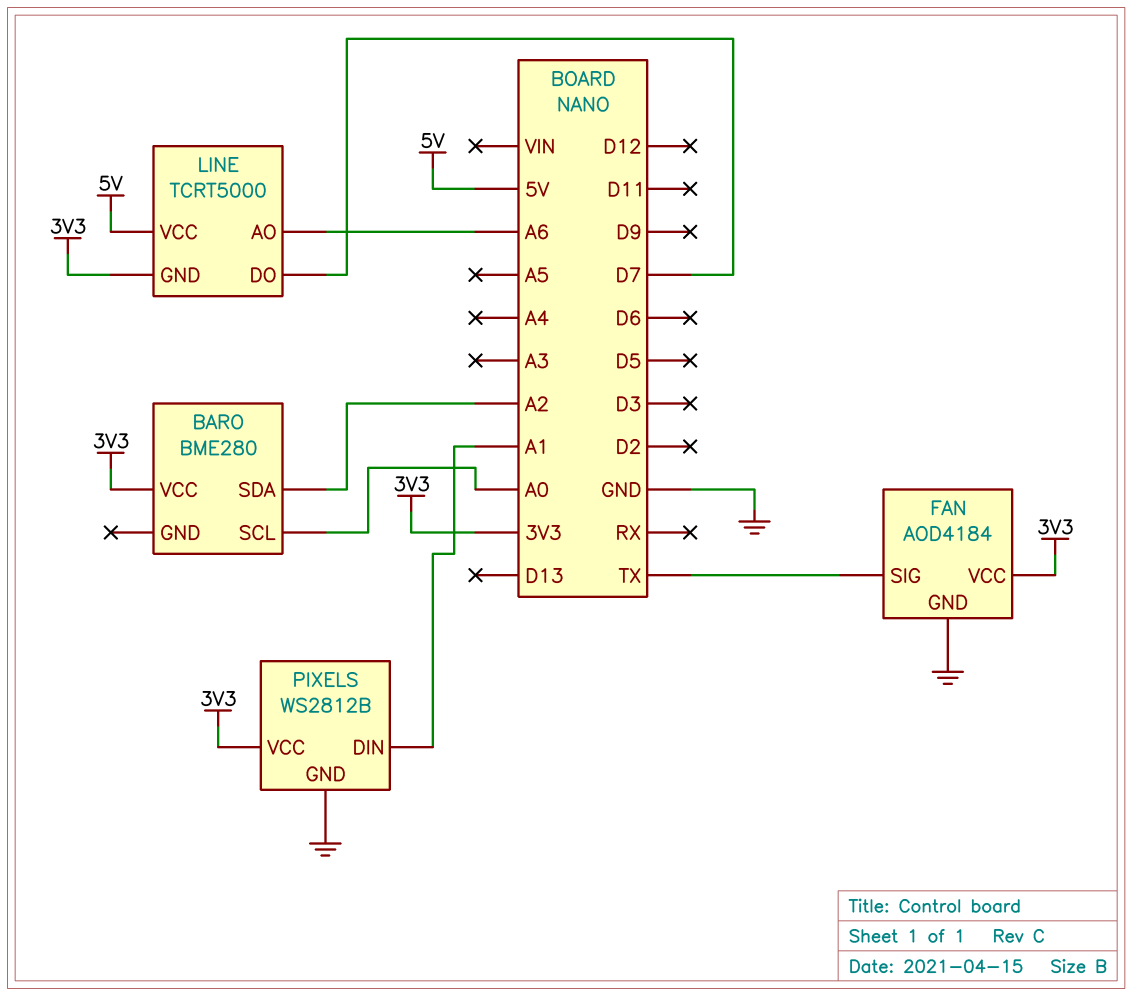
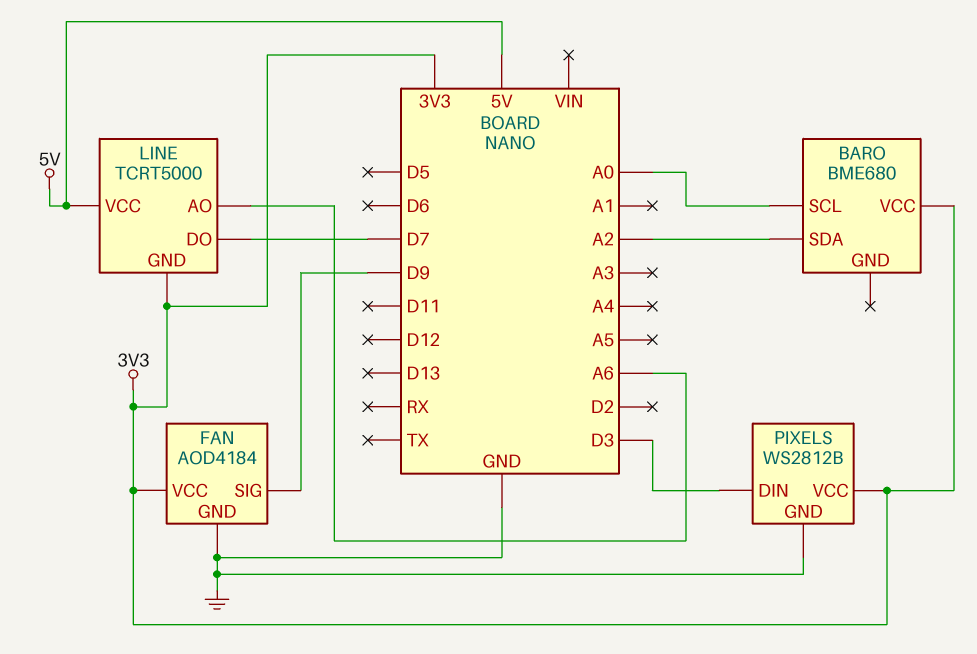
BARO: BME280 -> BME680
FAN pin SIG: TX -> D9
PIXELS pin DIN: A1 -> D3

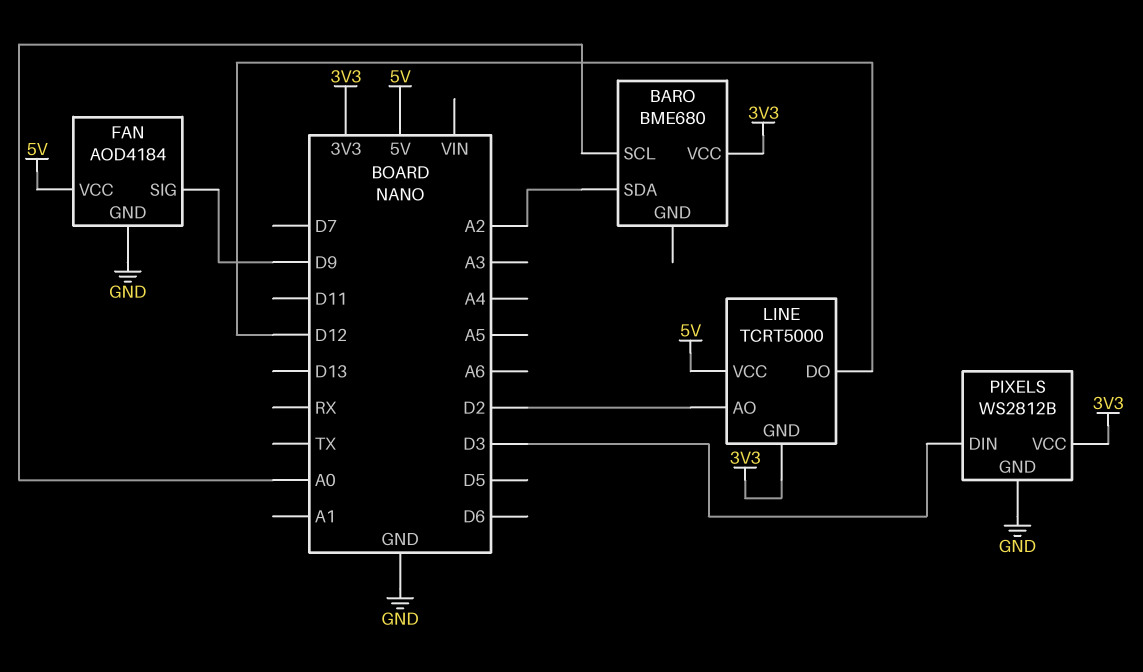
FAN pin VCC: 3V3 -> 5V
LINE pin AO: A6 -> D2
LINE pin DO: D7 -> D12

